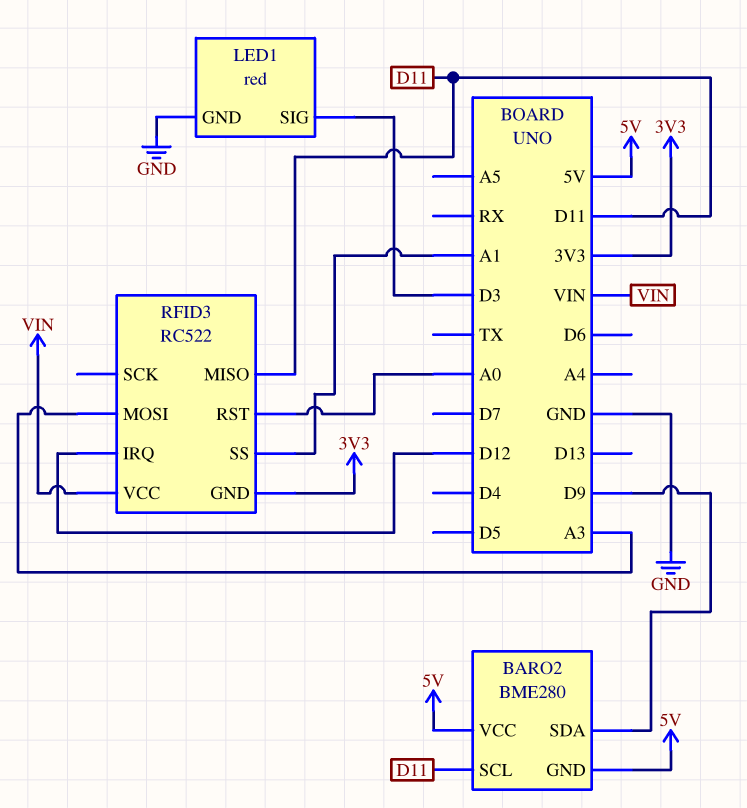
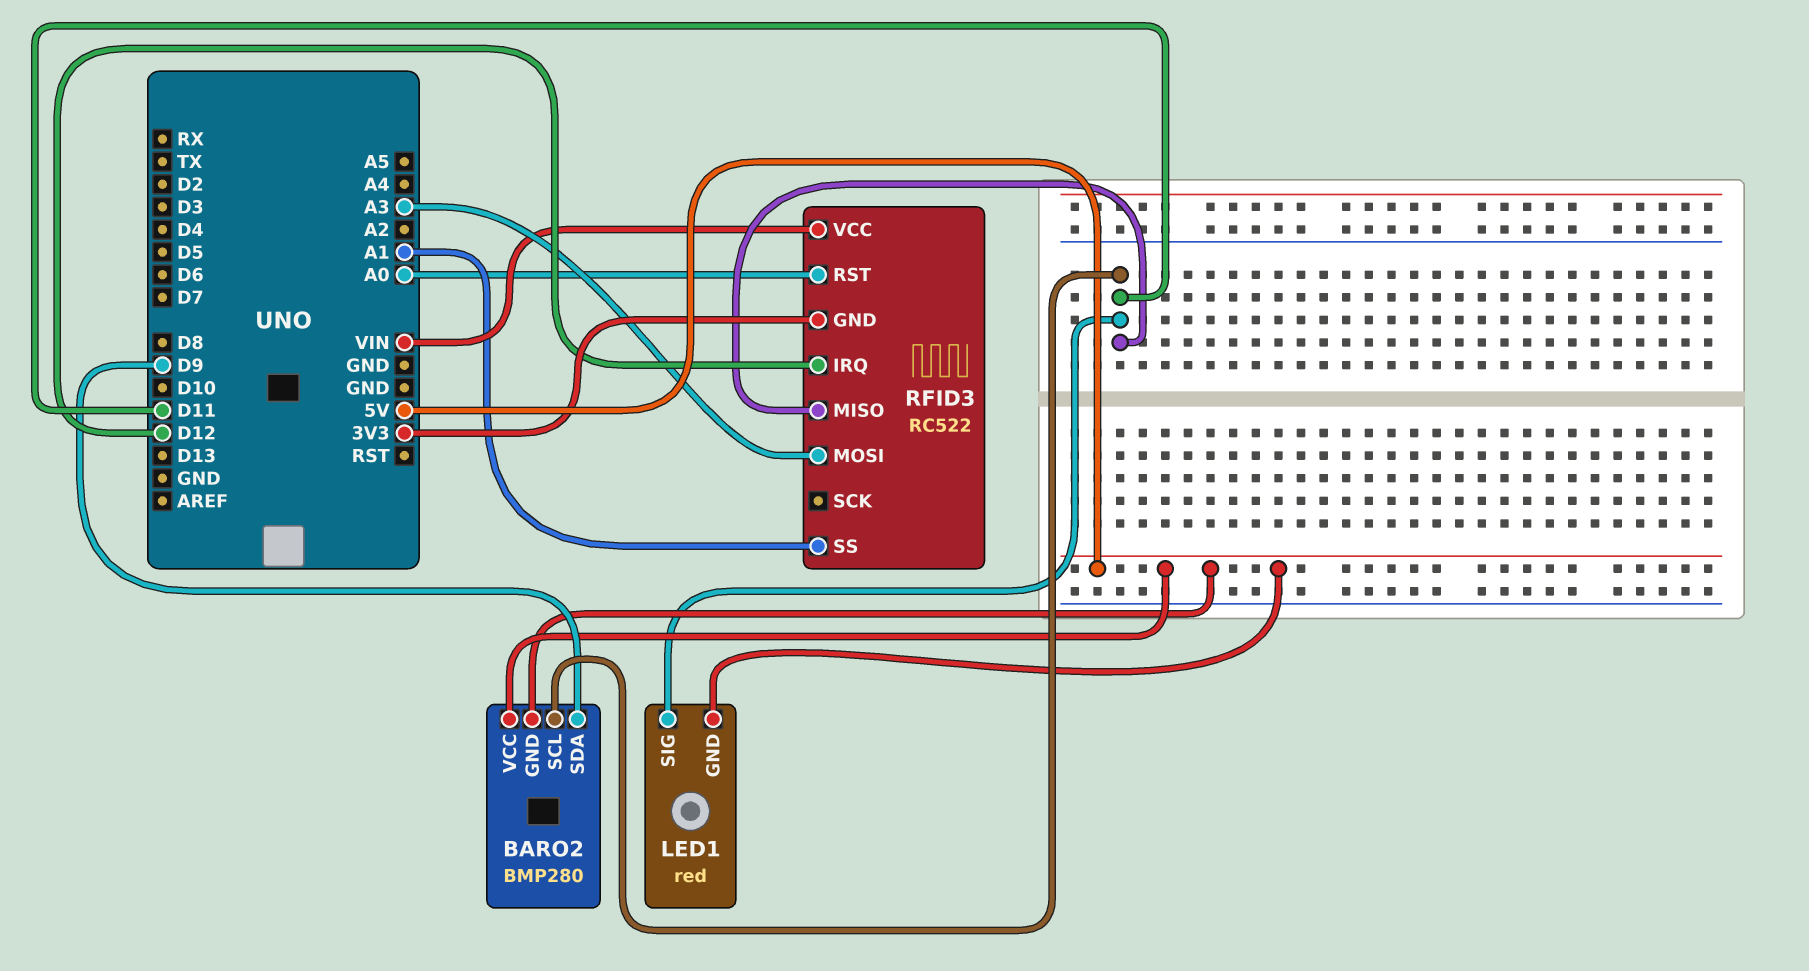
BARO2: BME280 -> BMP280
LED1 pin GND: GND -> 5V
LED1 pin SIG: D3 -> D11

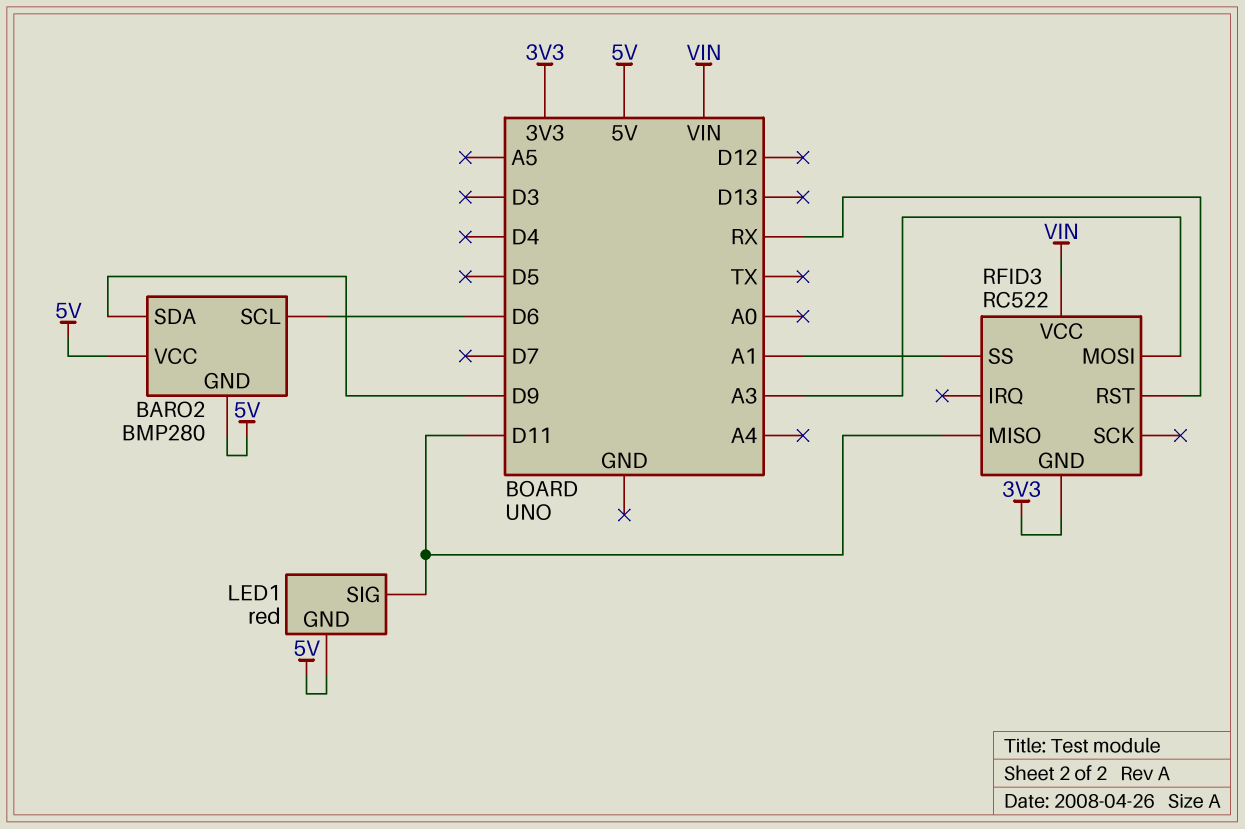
BARO2 pin SCL: D11 -> D6
RFID3 pin IRQ: D12 -> none
RFID3 pin RST: A0 -> RX

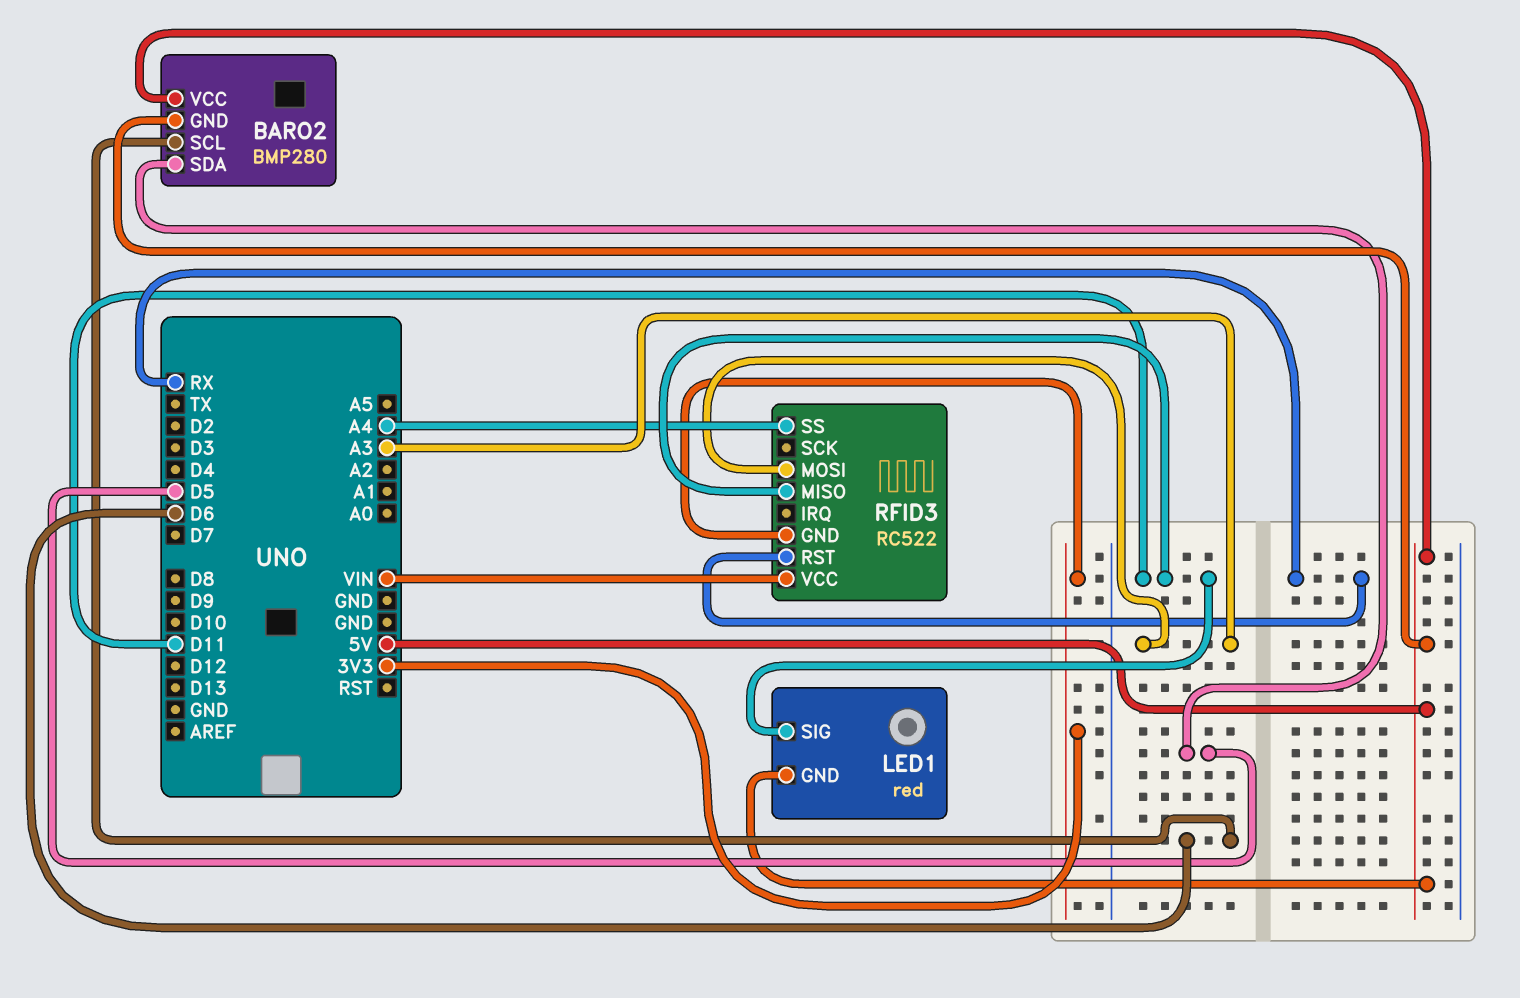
BARO2 pin SDA: D9 -> D5
RFID3 pin SS: A1 -> A4

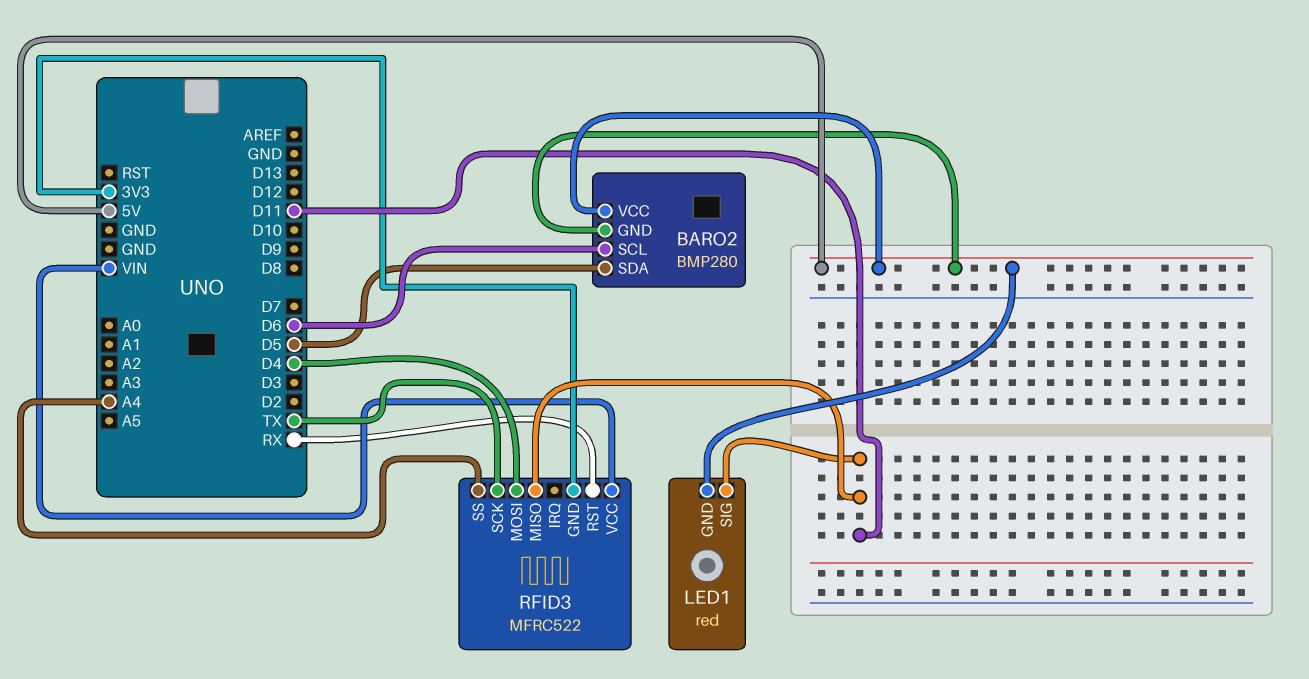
RFID3: RC522 -> MFRC522
RFID3 pin MOSI: A3 -> D4
RFID3 pin SCK: none -> TX

